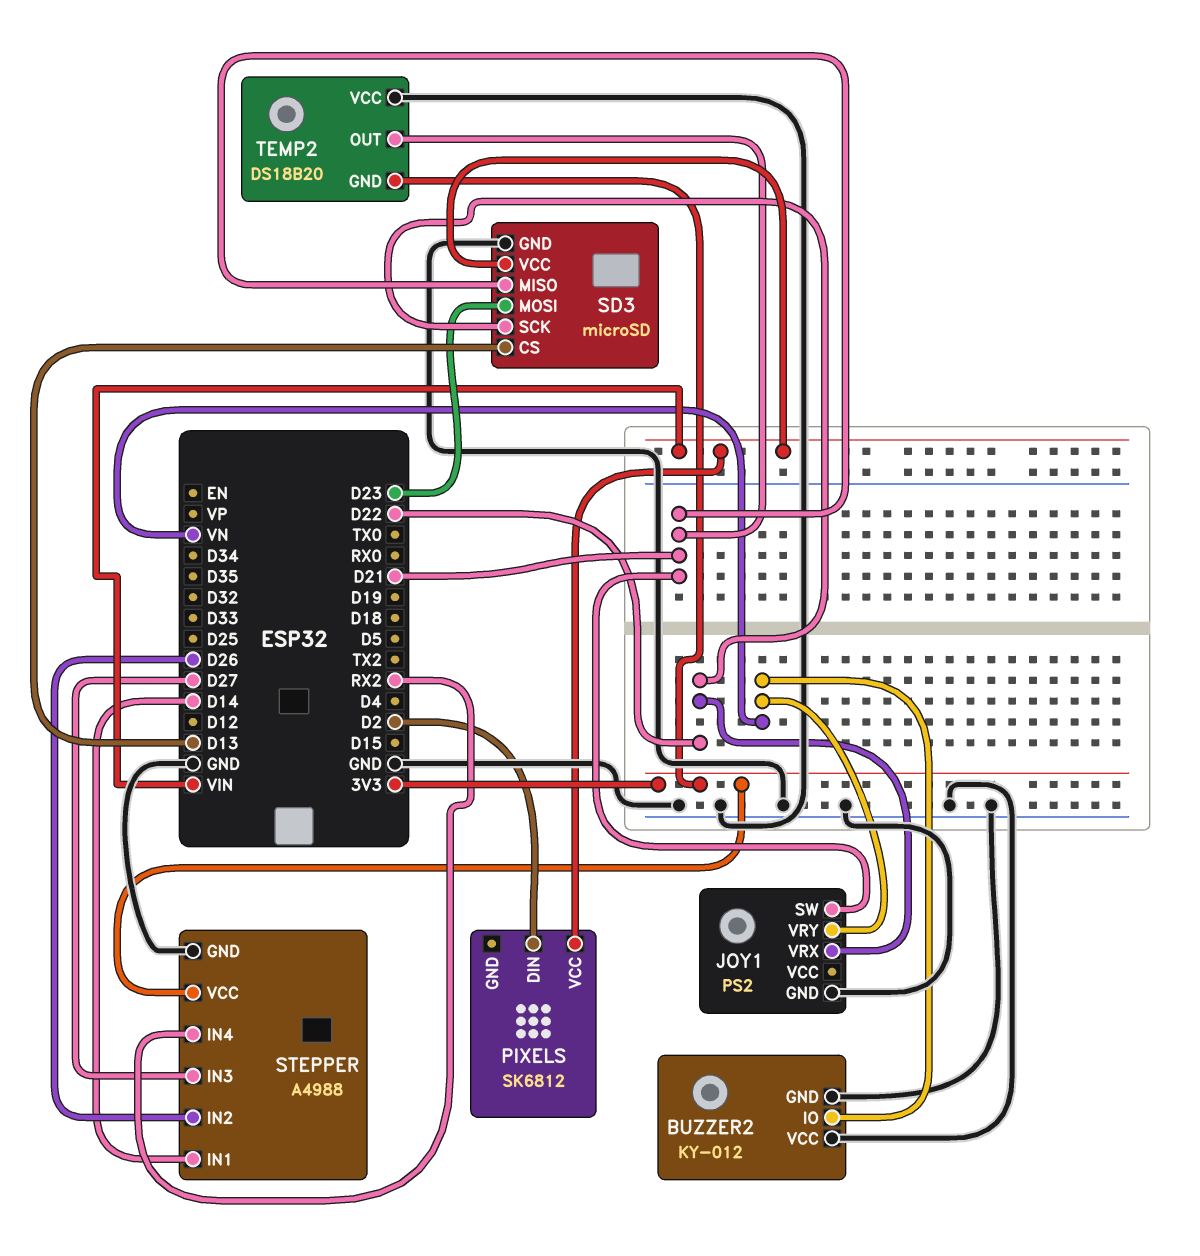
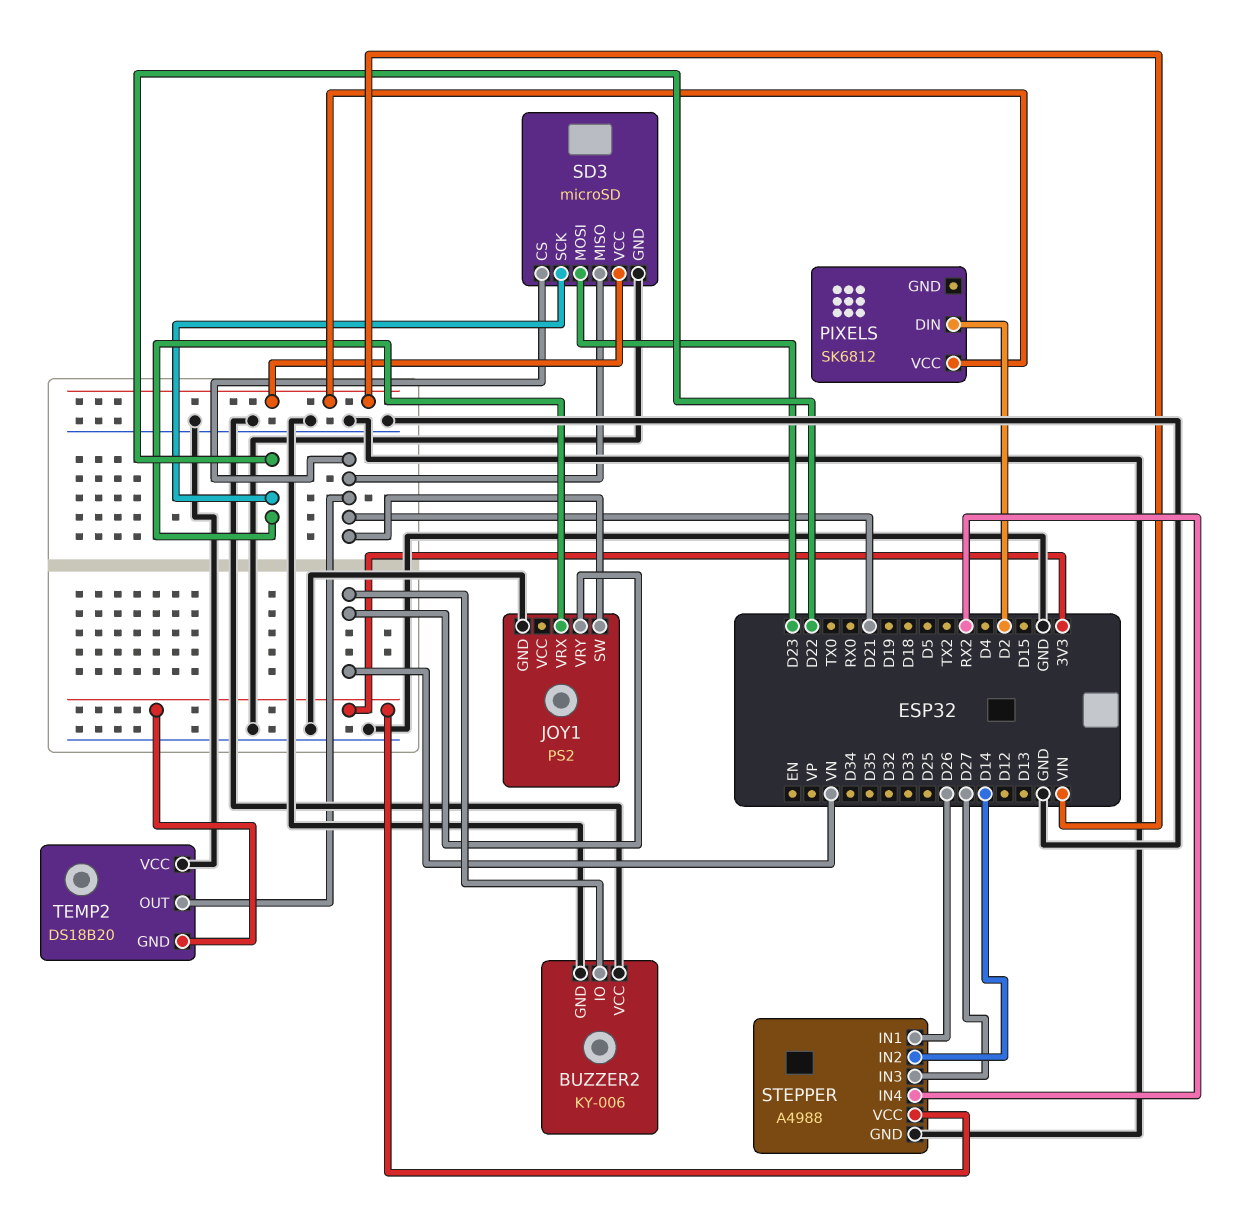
BUZZER2: KY-012 -> KY-006
SD3 pin CS: D13 -> D21
STEPPER pin IN1: D14 -> D26
STEPPER pin IN2: D26 -> D14

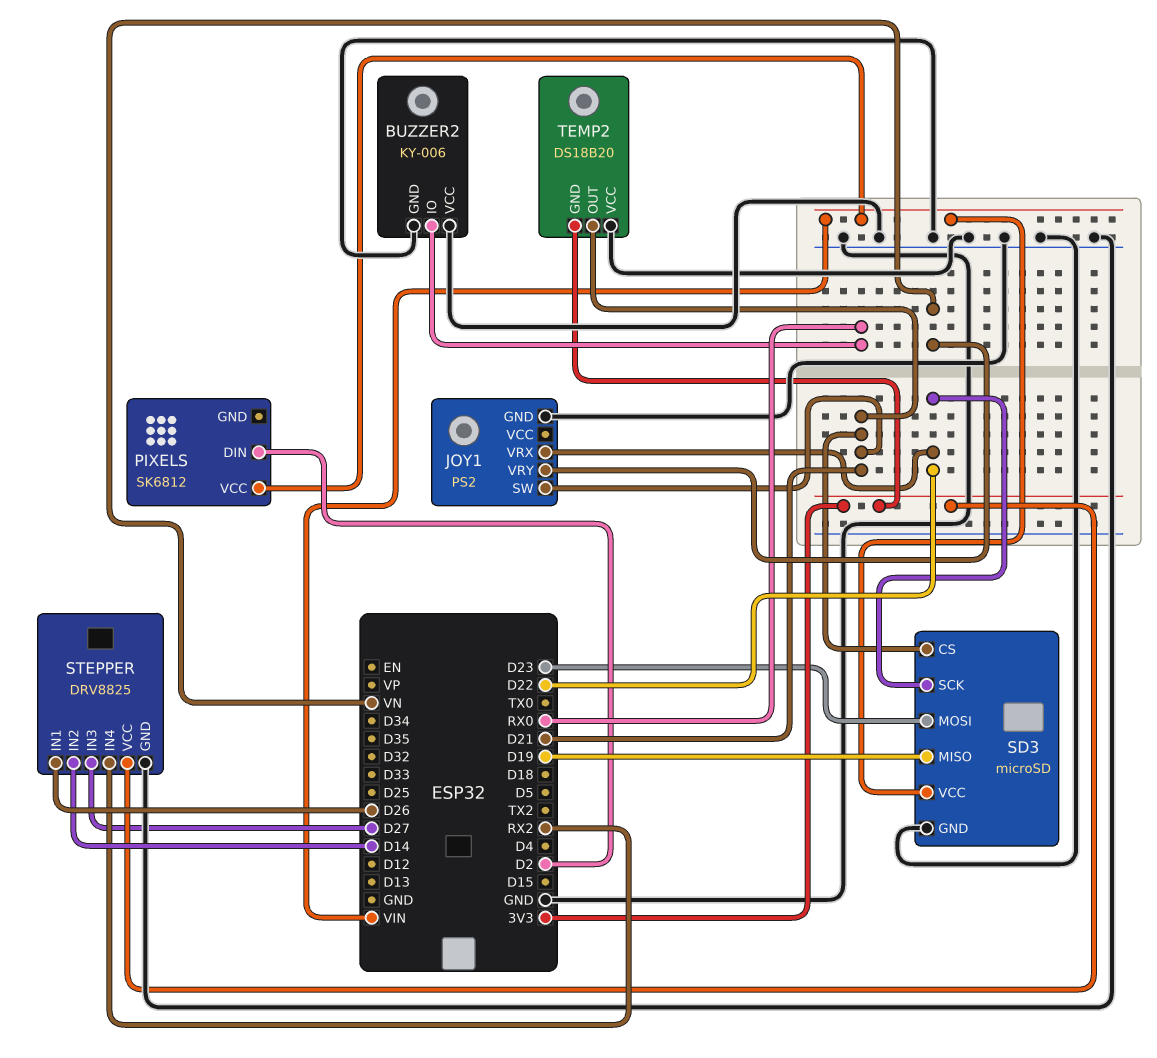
BUZZER2 pin IO: VN -> RX0
SD3 pin MISO: D21 -> D19
STEPPER: A4988 -> DRV8825

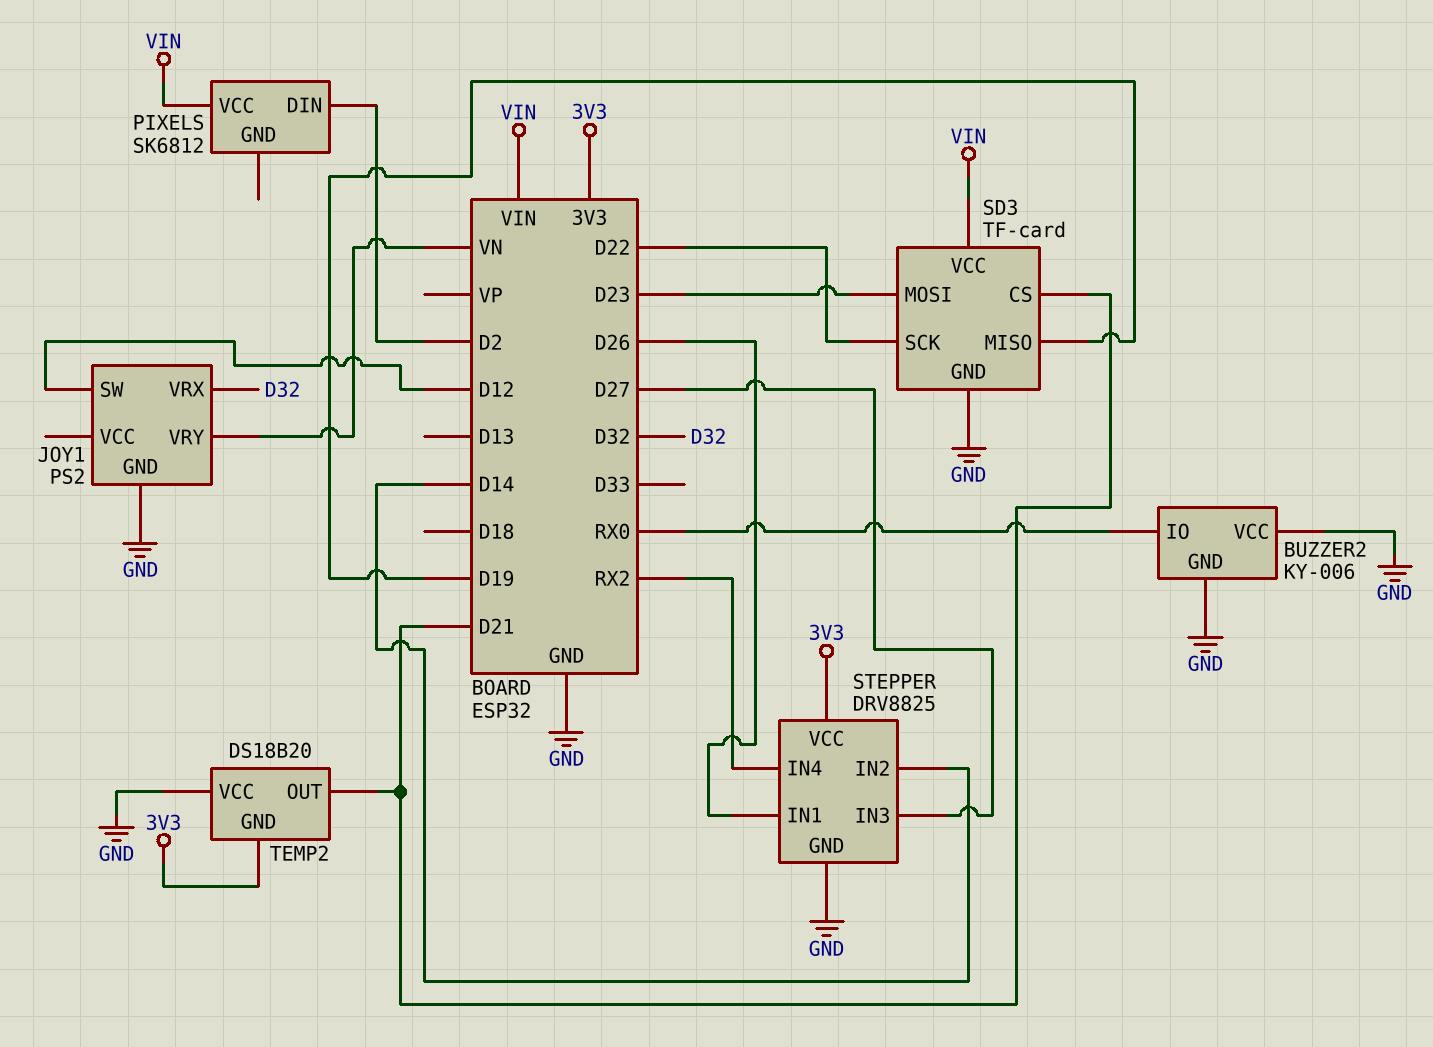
JOY1 pin SW: D21 -> D12
JOY1 pin VRX: D22 -> D32
SD3: microSD -> TF-card

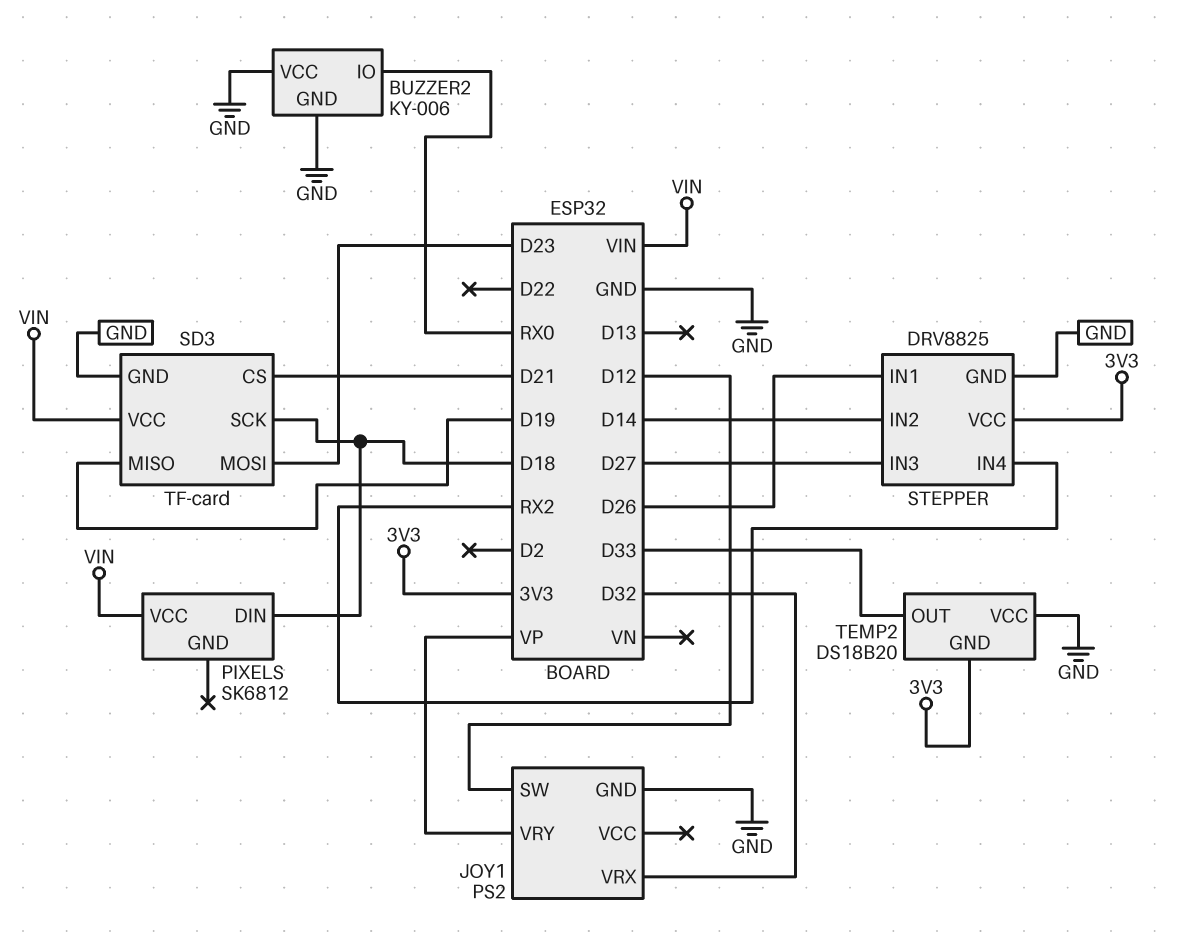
JOY1 pin VRY: VN -> VP
PIXELS pin DIN: D2 -> D18
SD3 pin SCK: D22 -> D18
TEMP2 pin OUT: D21 -> D33

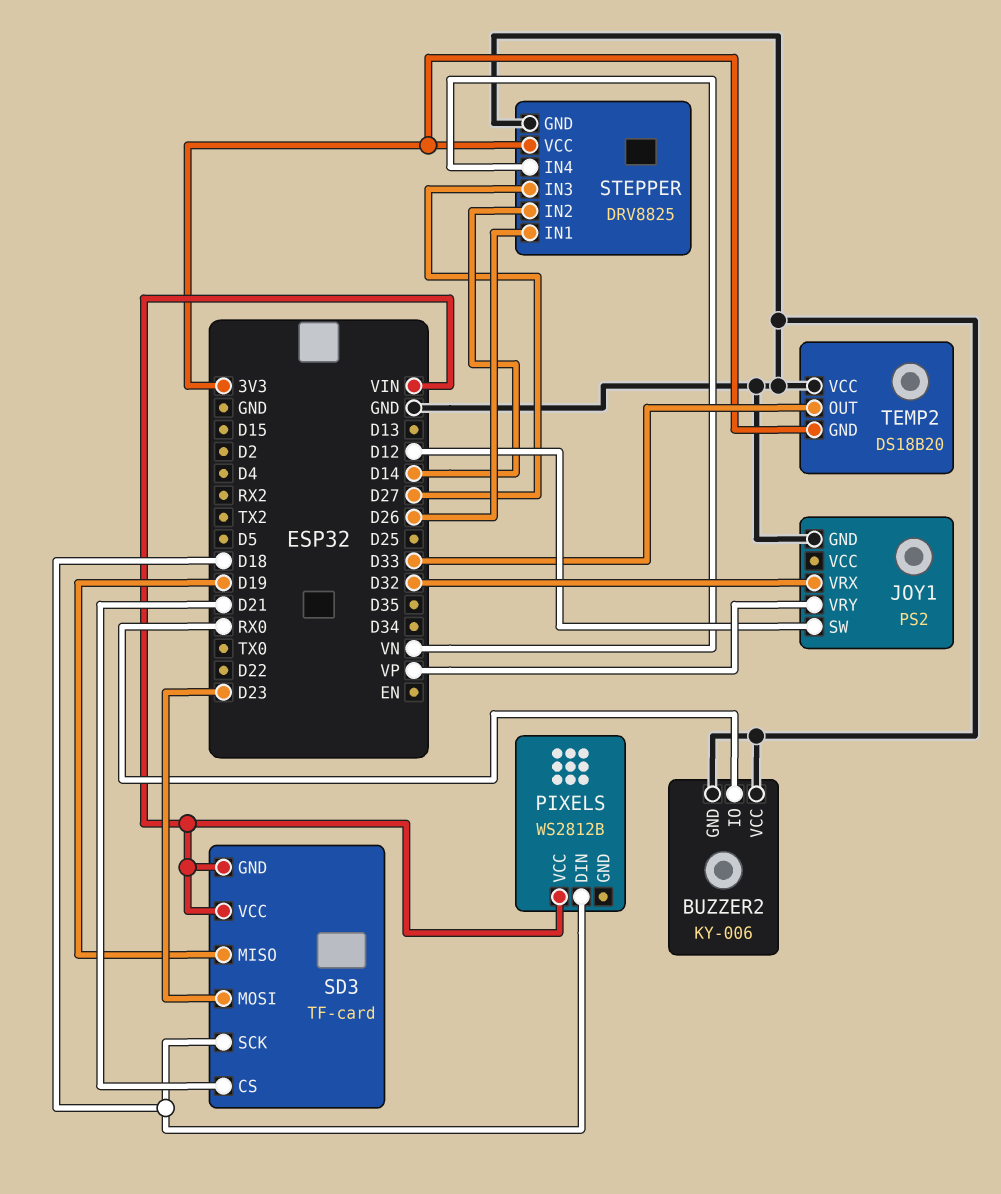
PIXELS: SK6812 -> WS2812B
SD3 pin GND: GND -> VIN
STEPPER pin IN4: RX2 -> VN

